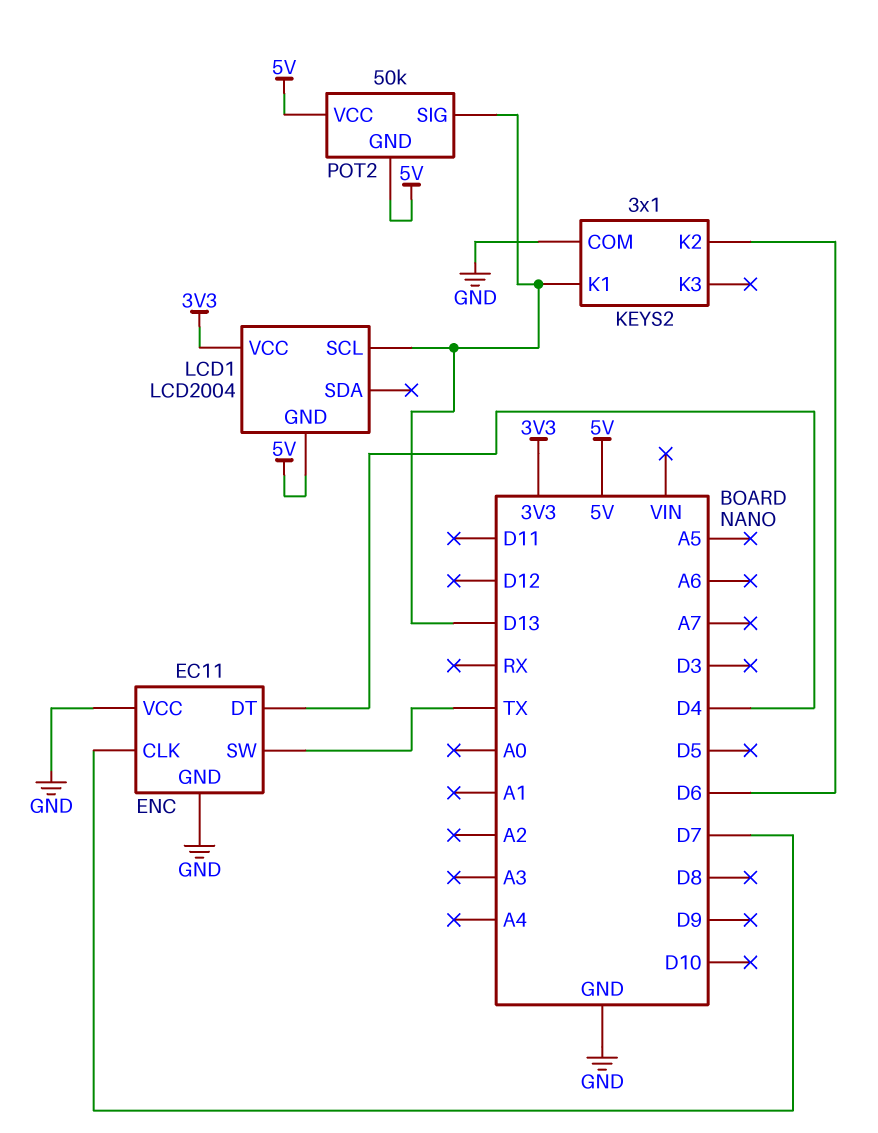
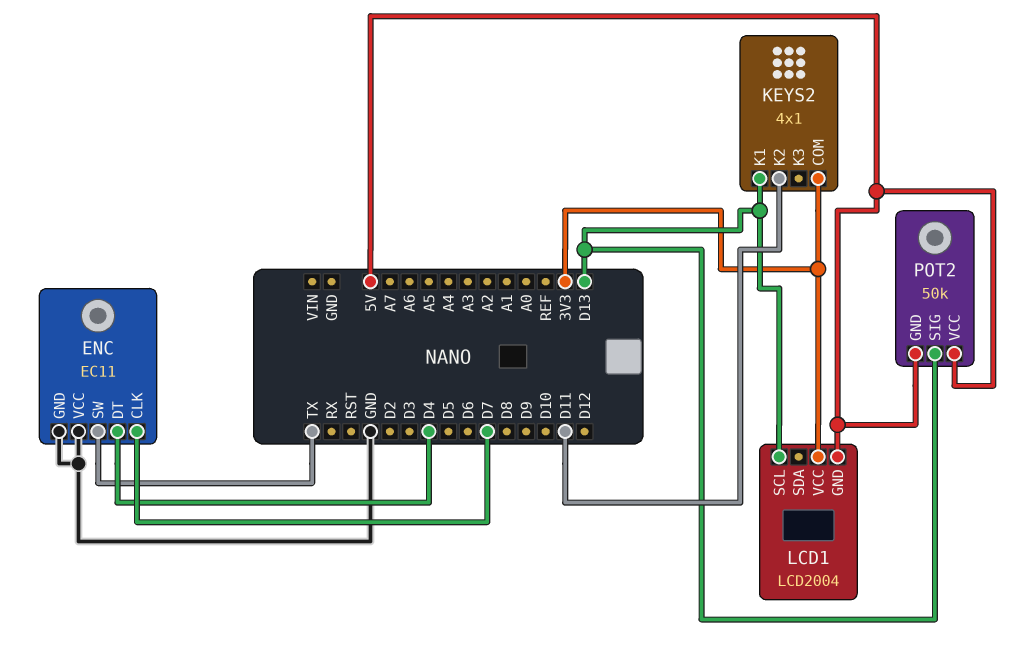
KEYS2: 3x1 -> 4x1
KEYS2 pin COM: GND -> 3V3
KEYS2 pin K2: D6 -> D11

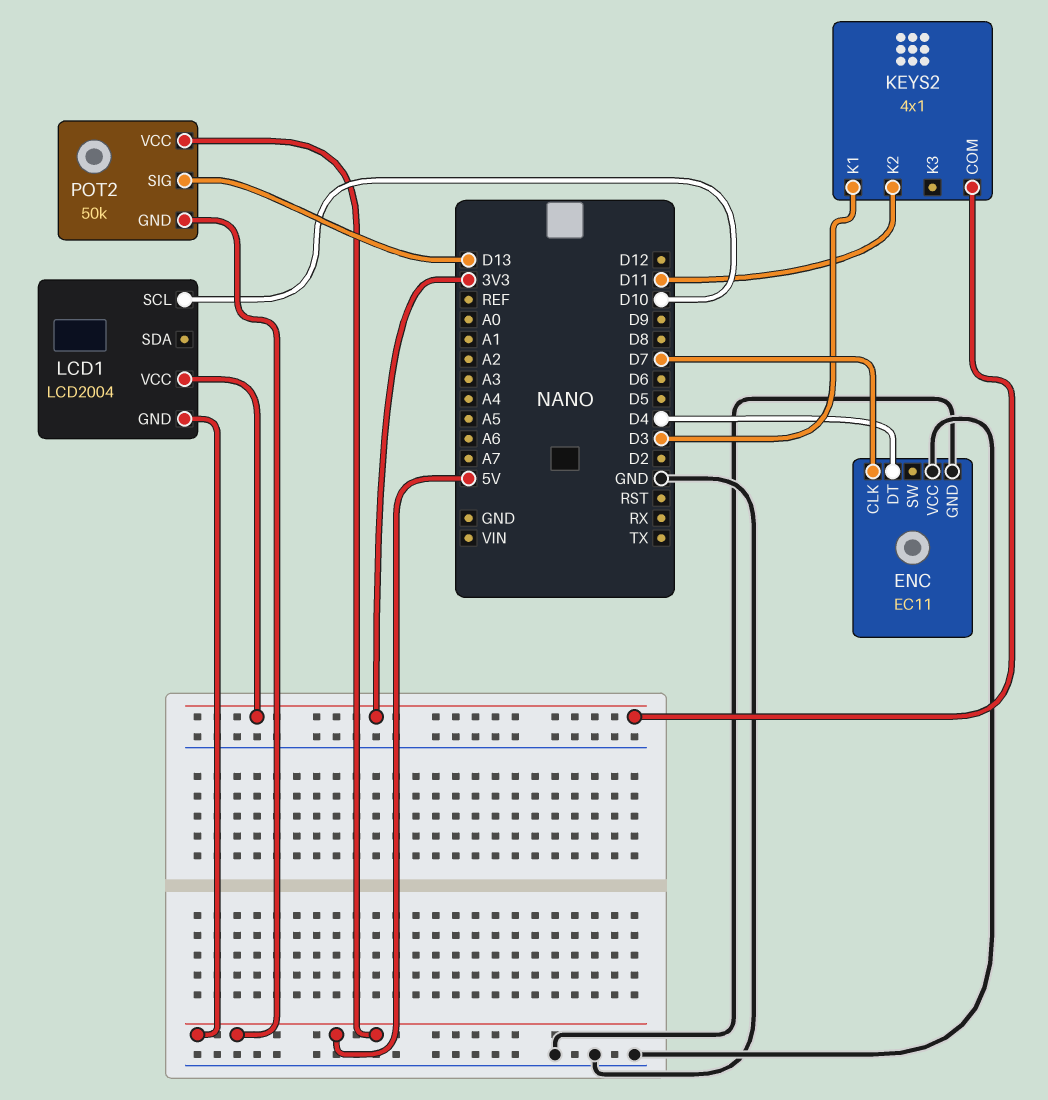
ENC pin SW: TX -> none
KEYS2 pin K1: D13 -> D3
LCD1 pin SCL: D13 -> D10

